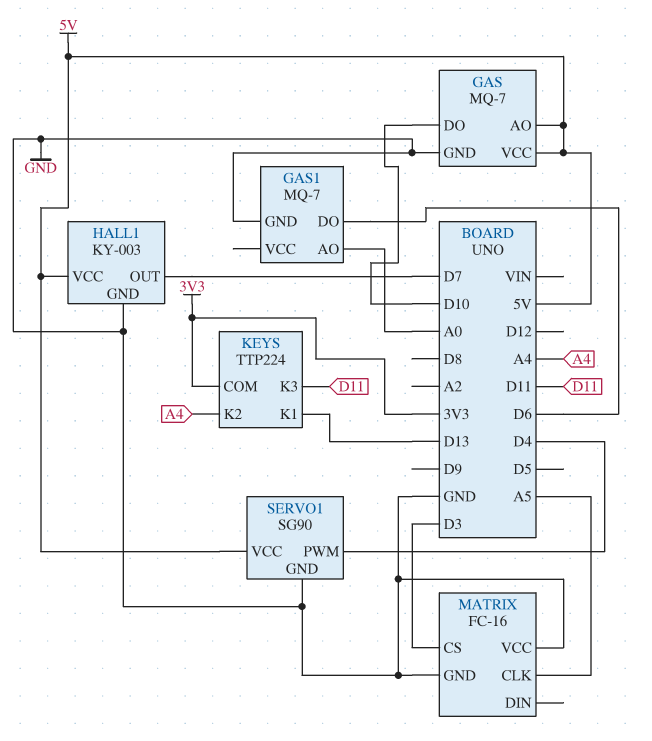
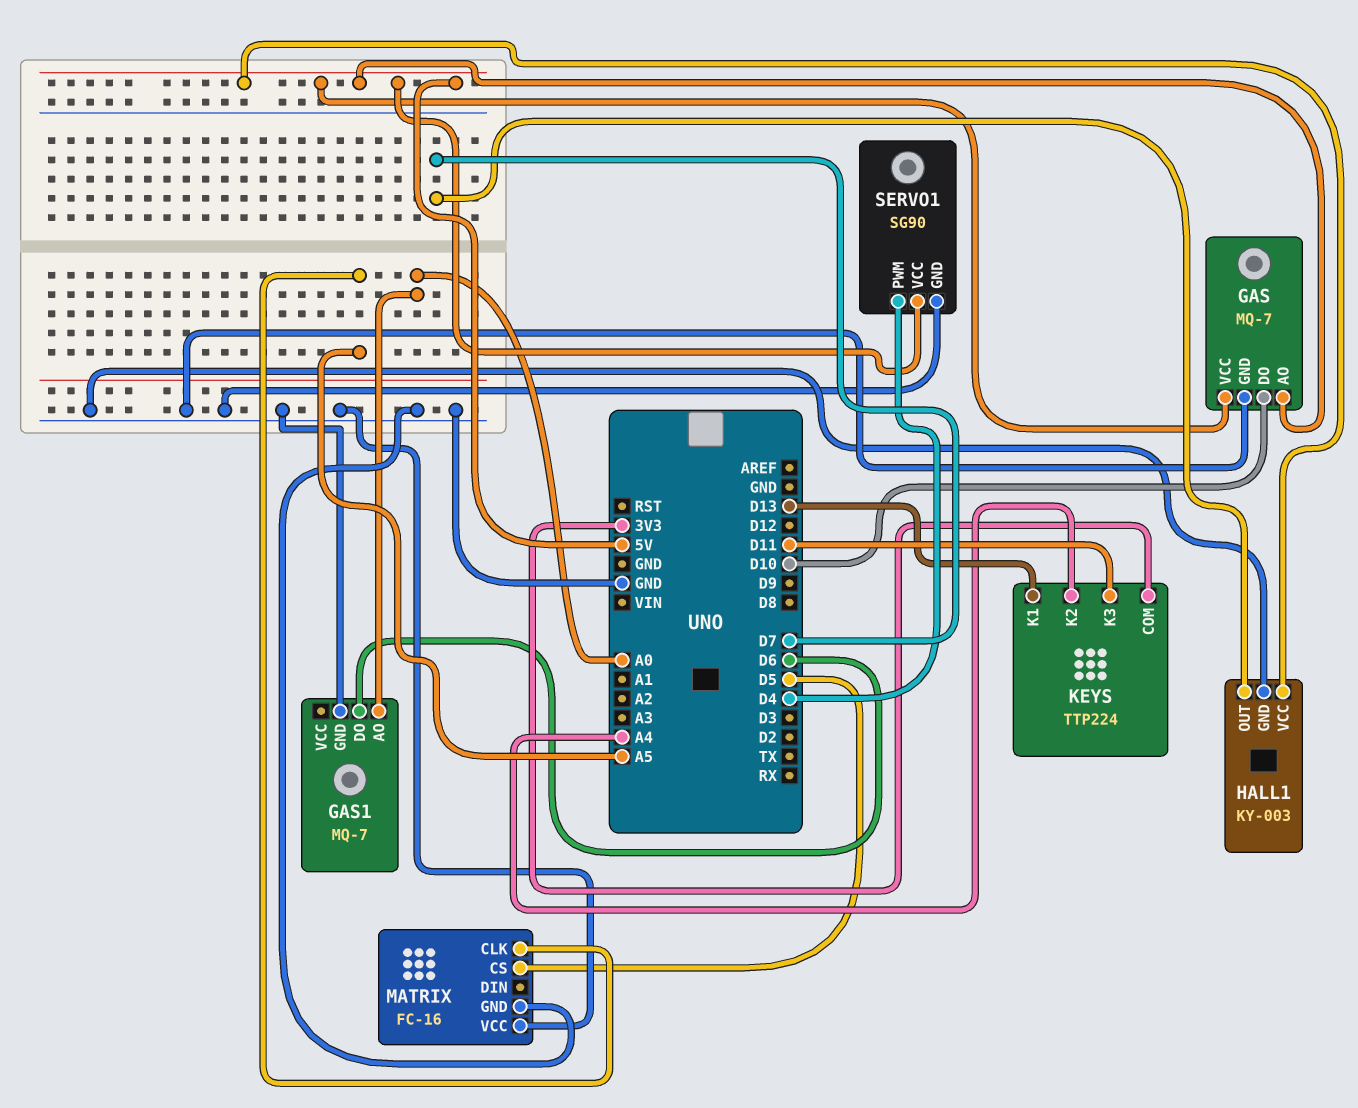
MATRIX pin CS: D3 -> D5

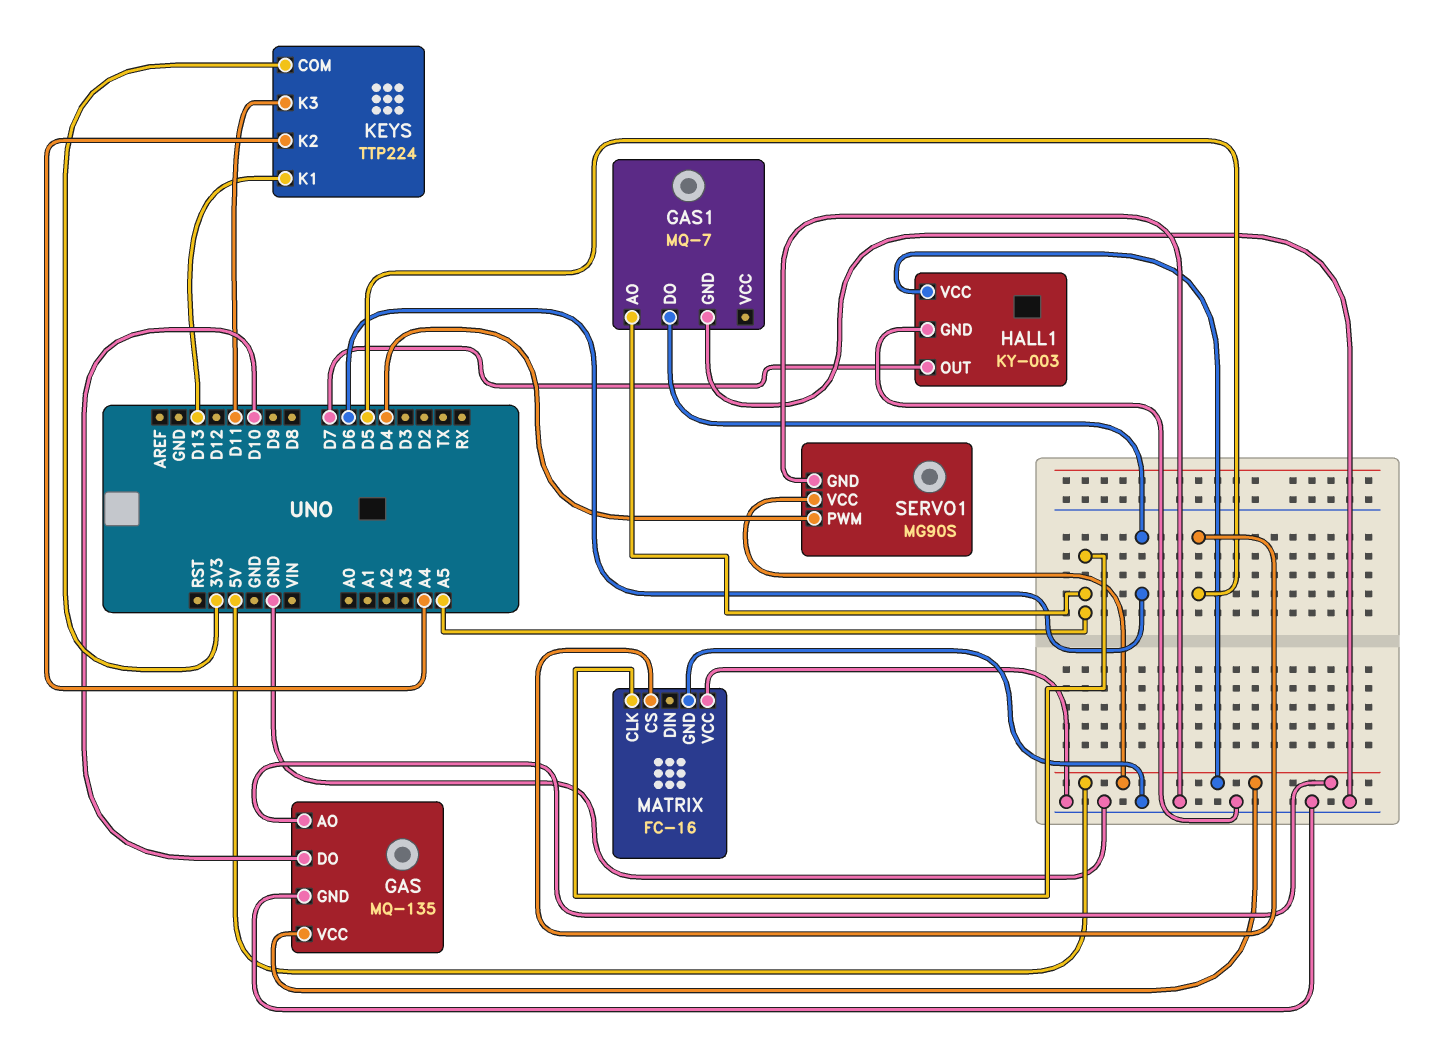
GAS: MQ-7 -> MQ-135
GAS1 pin AO: A0 -> A5
SERVO1: SG90 -> MG90S

